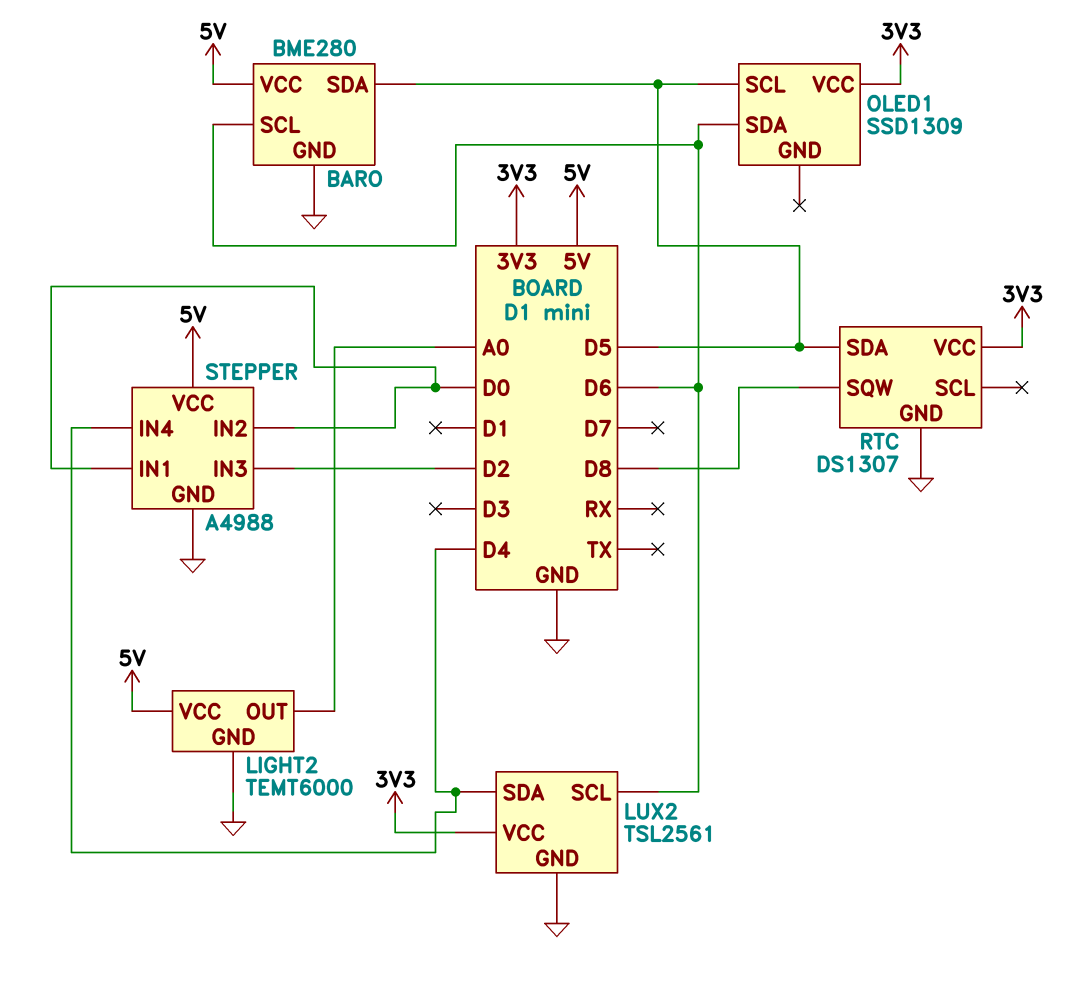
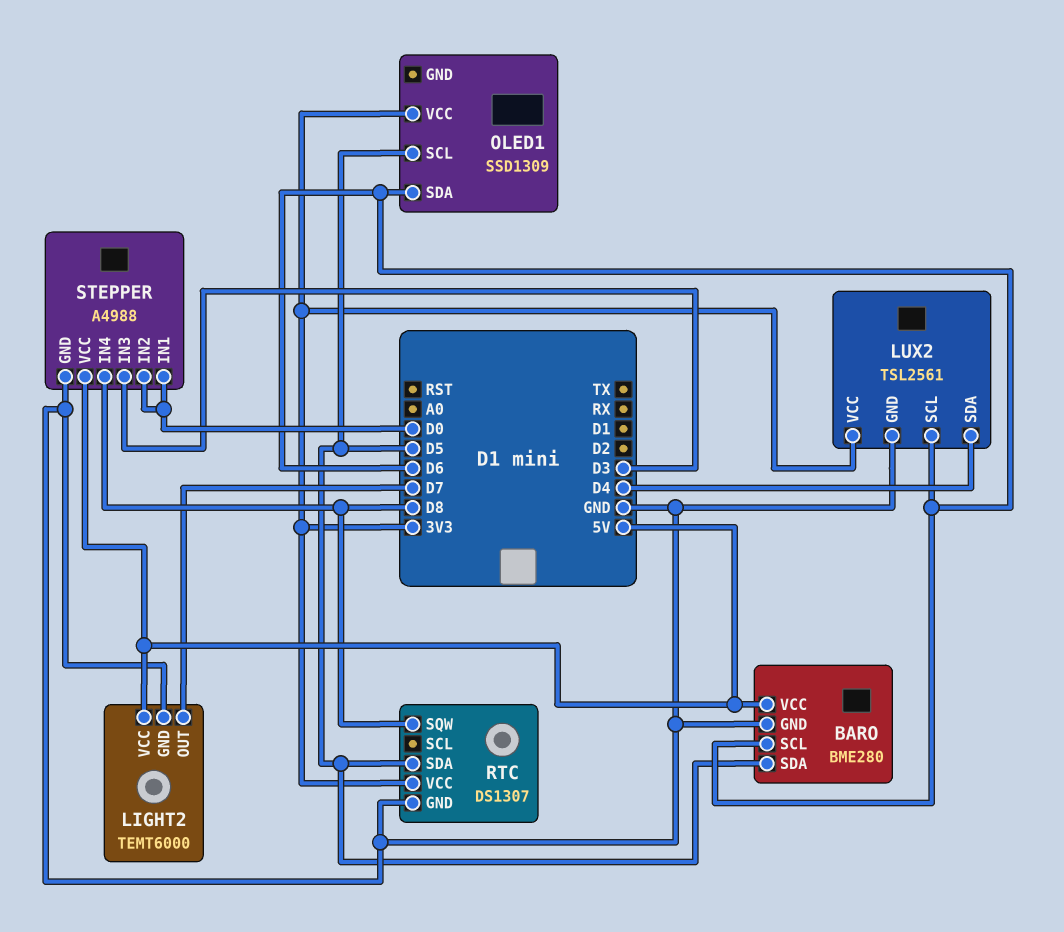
LIGHT2 pin OUT: A0 -> D7
STEPPER pin IN3: D2 -> D3
STEPPER pin IN4: D4 -> D8

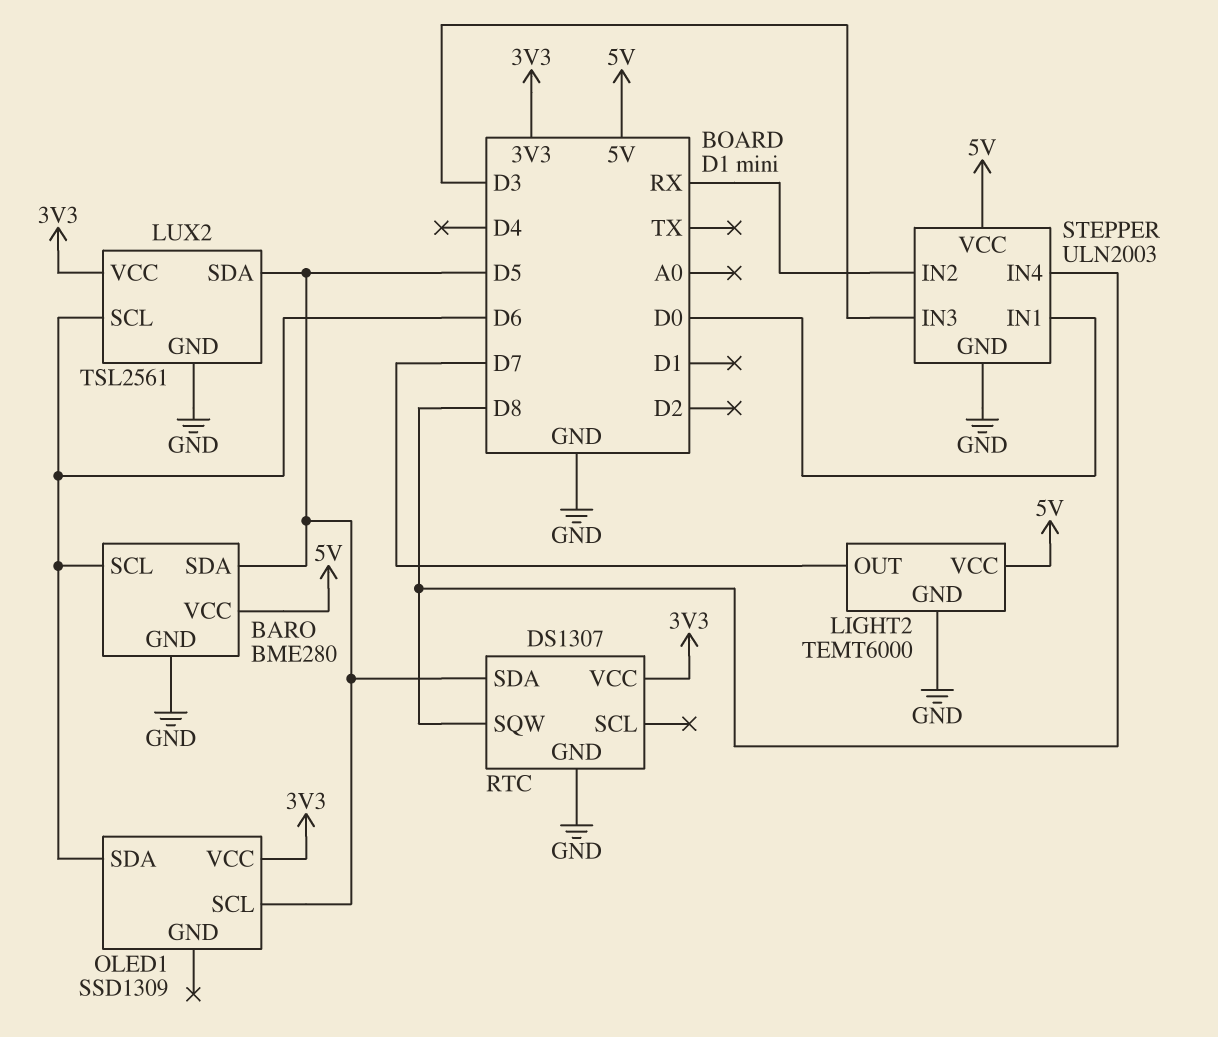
LUX2 pin SDA: D4 -> D5
STEPPER: A4988 -> ULN2003
STEPPER pin IN2: D0 -> RX

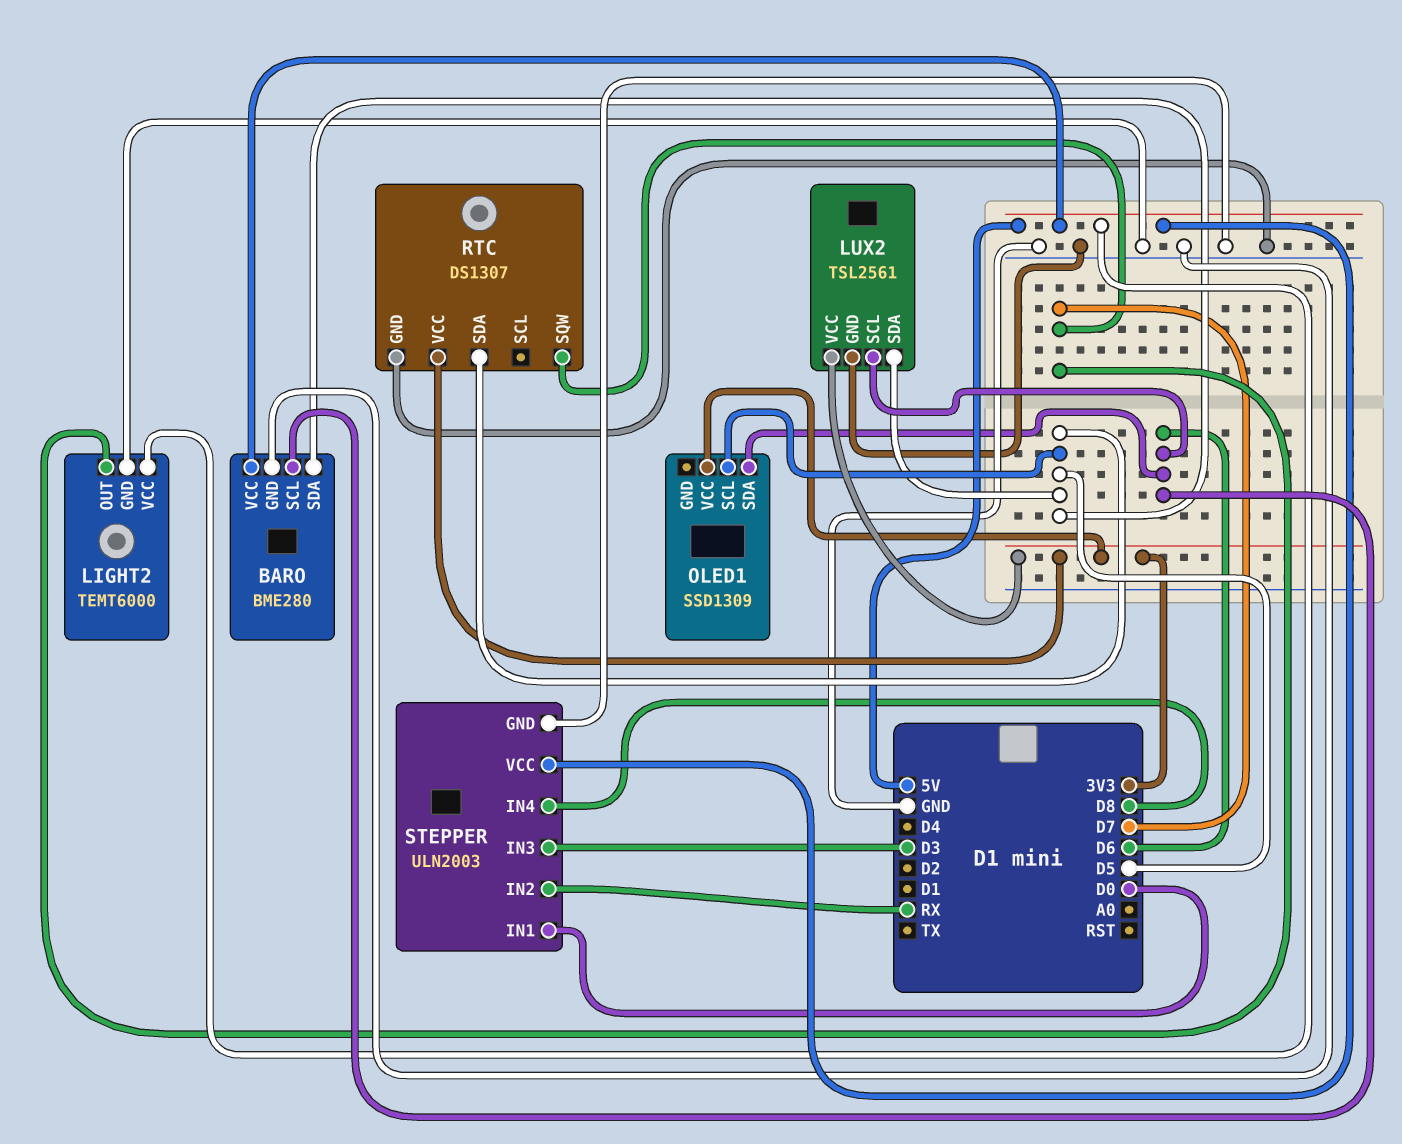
RTC pin SQW: D8 -> D7

